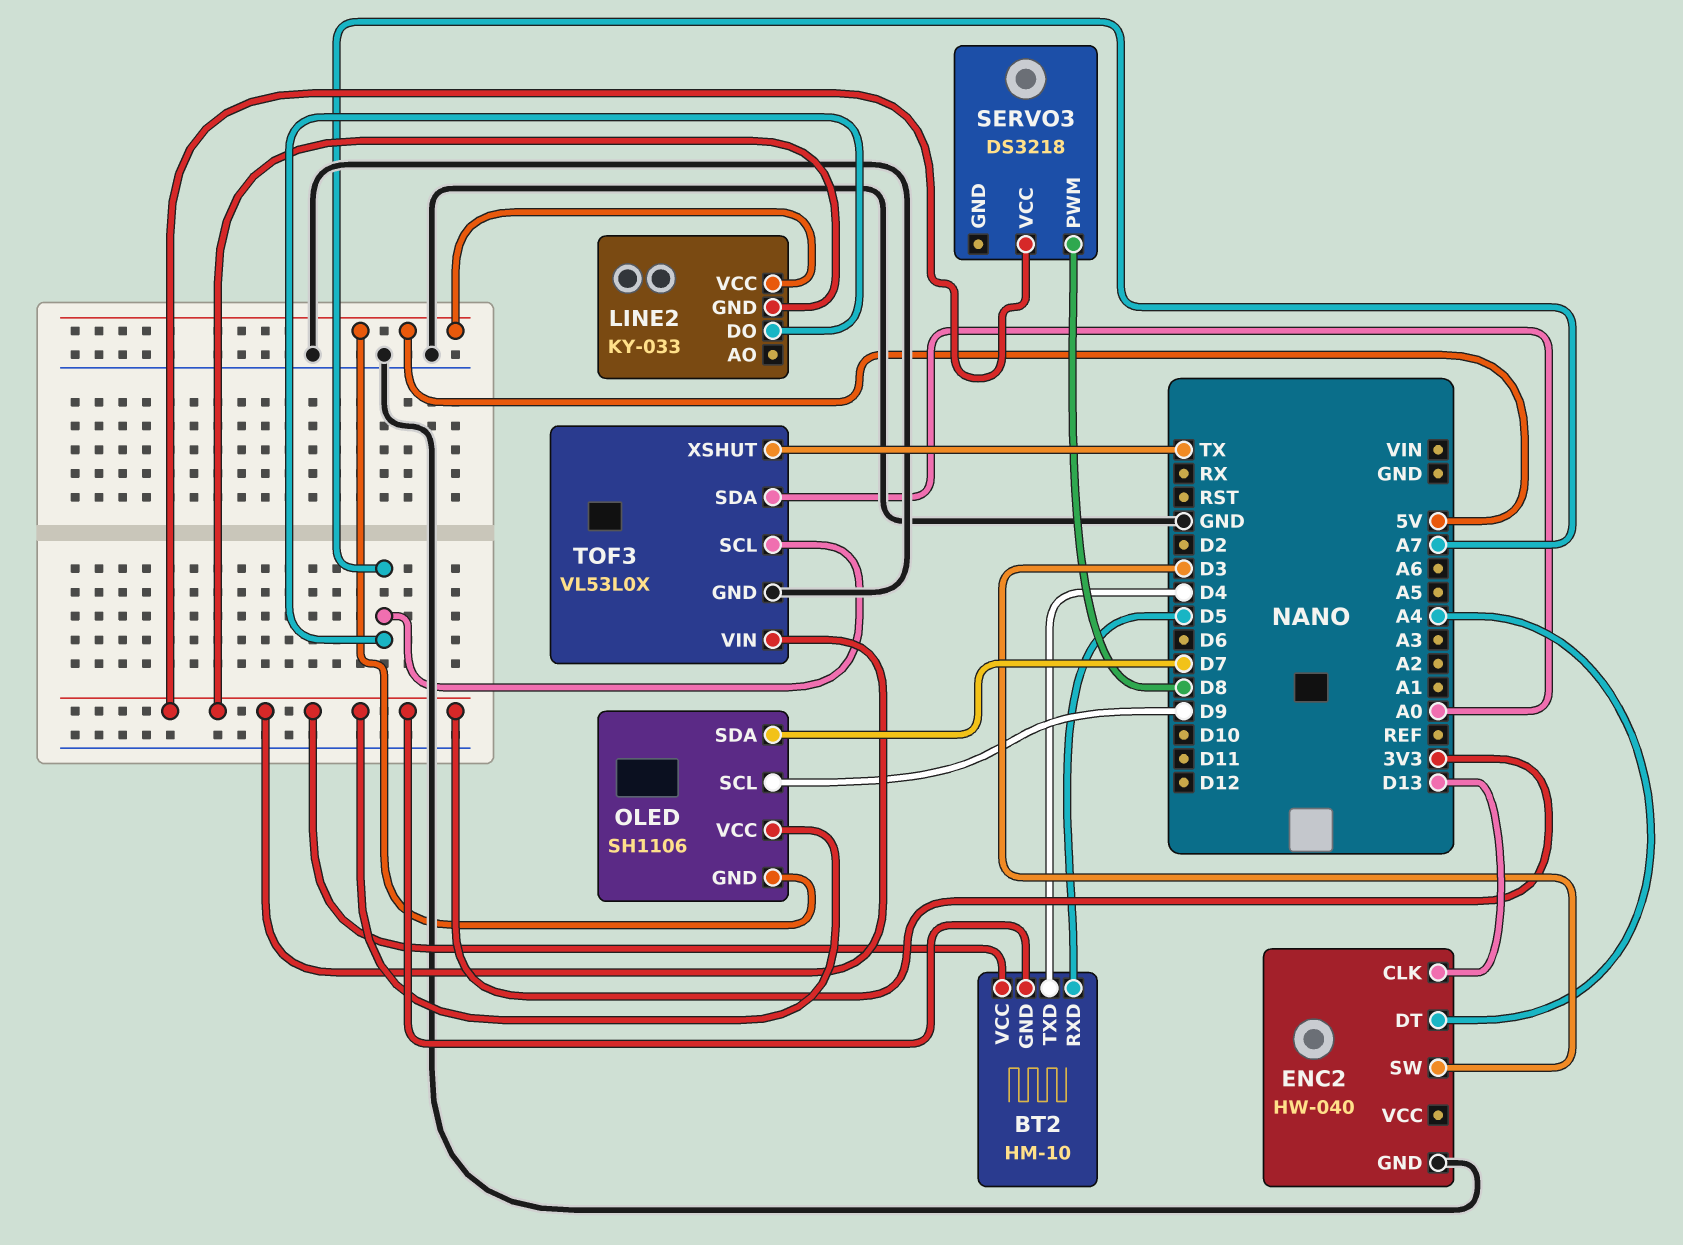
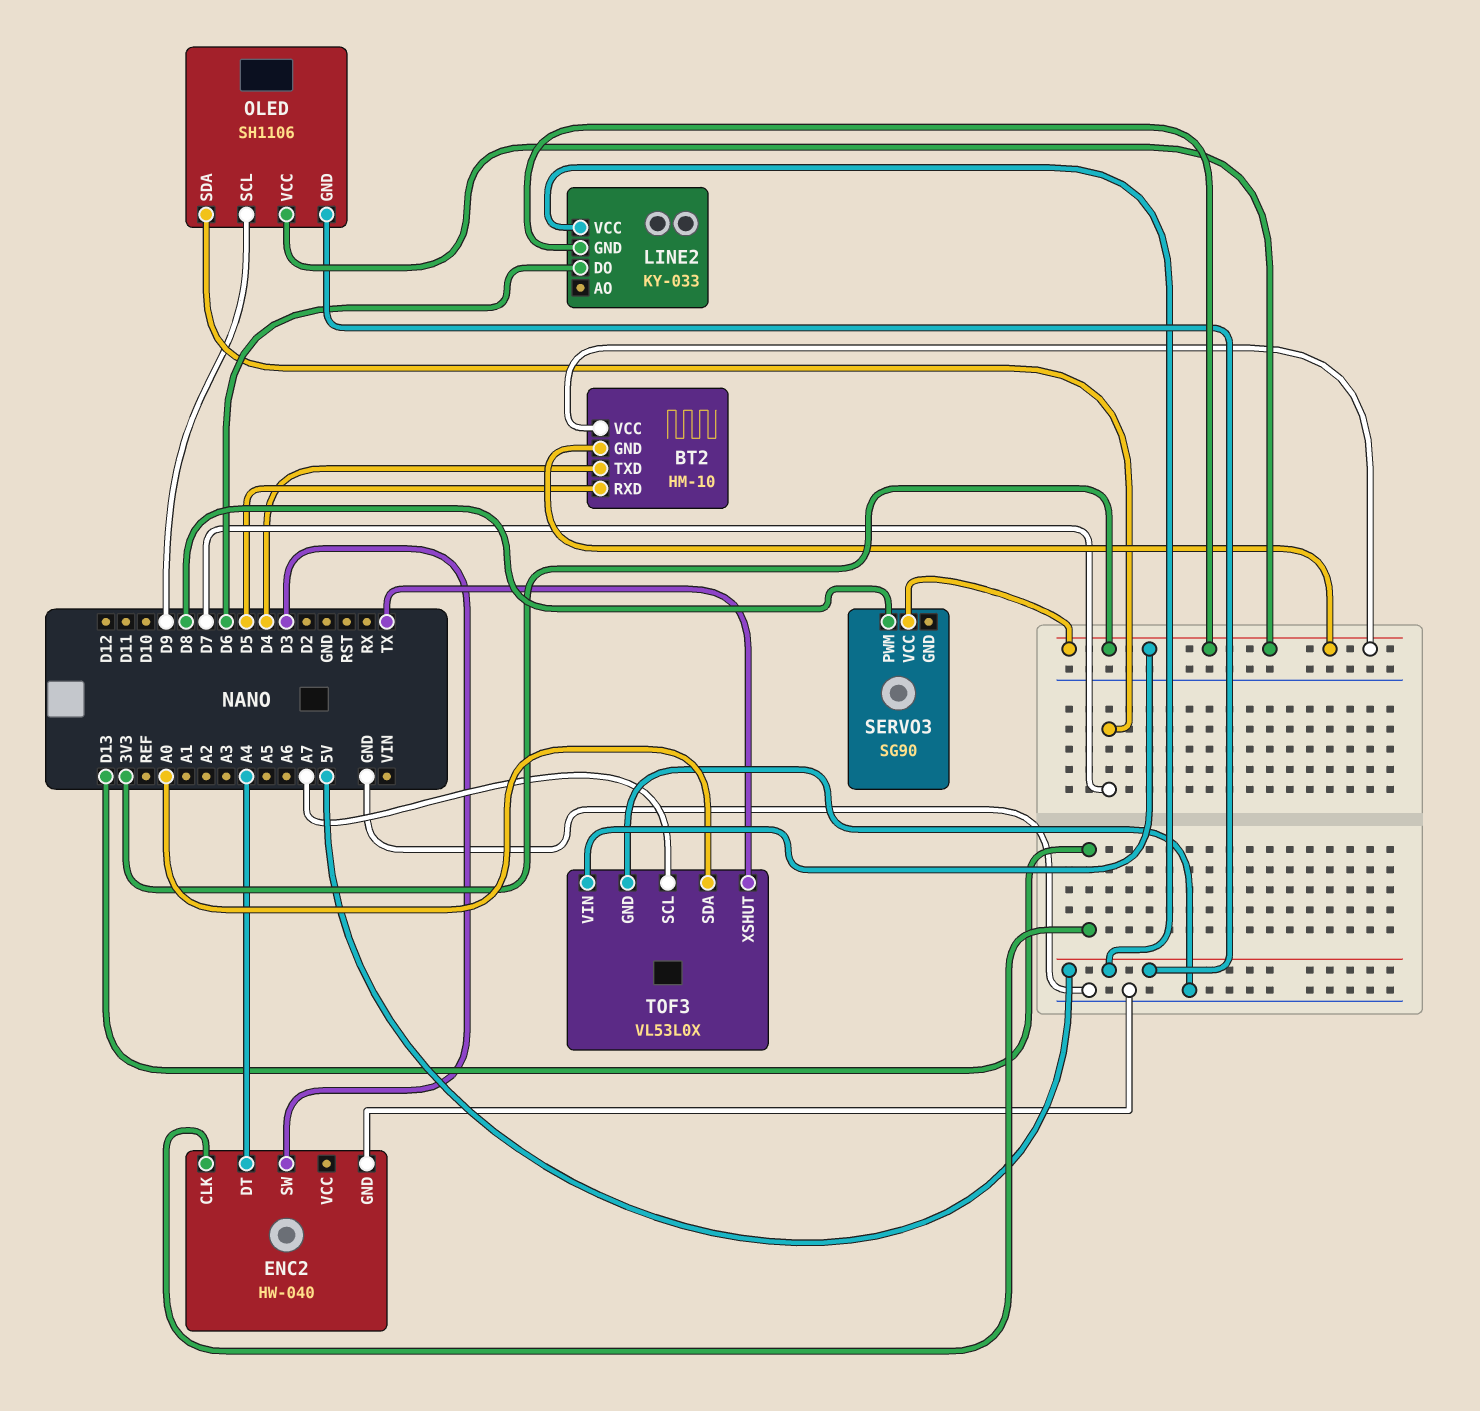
LINE2 pin DO: A7 -> D6
SERVO3: DS3218 -> SG90

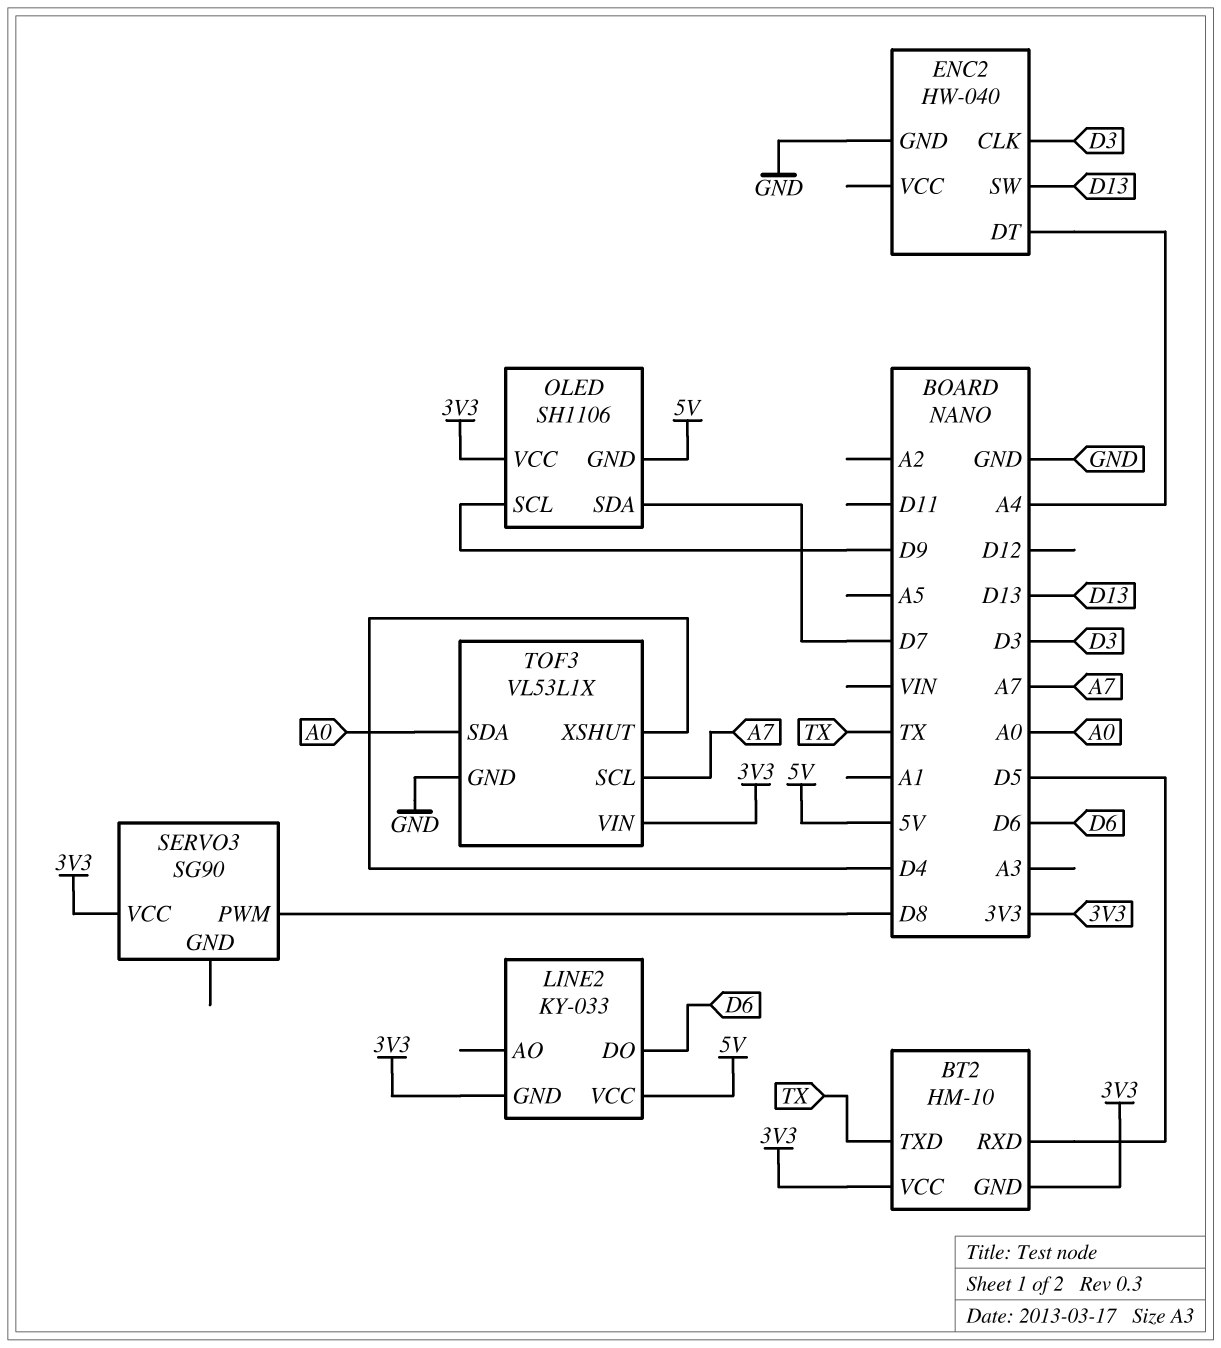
BT2 pin TXD: D4 -> TX
ENC2 pin CLK: D13 -> D3
ENC2 pin SW: D3 -> D13
TOF3: VL53L0X -> VL53L1X
TOF3 pin XSHUT: TX -> D4

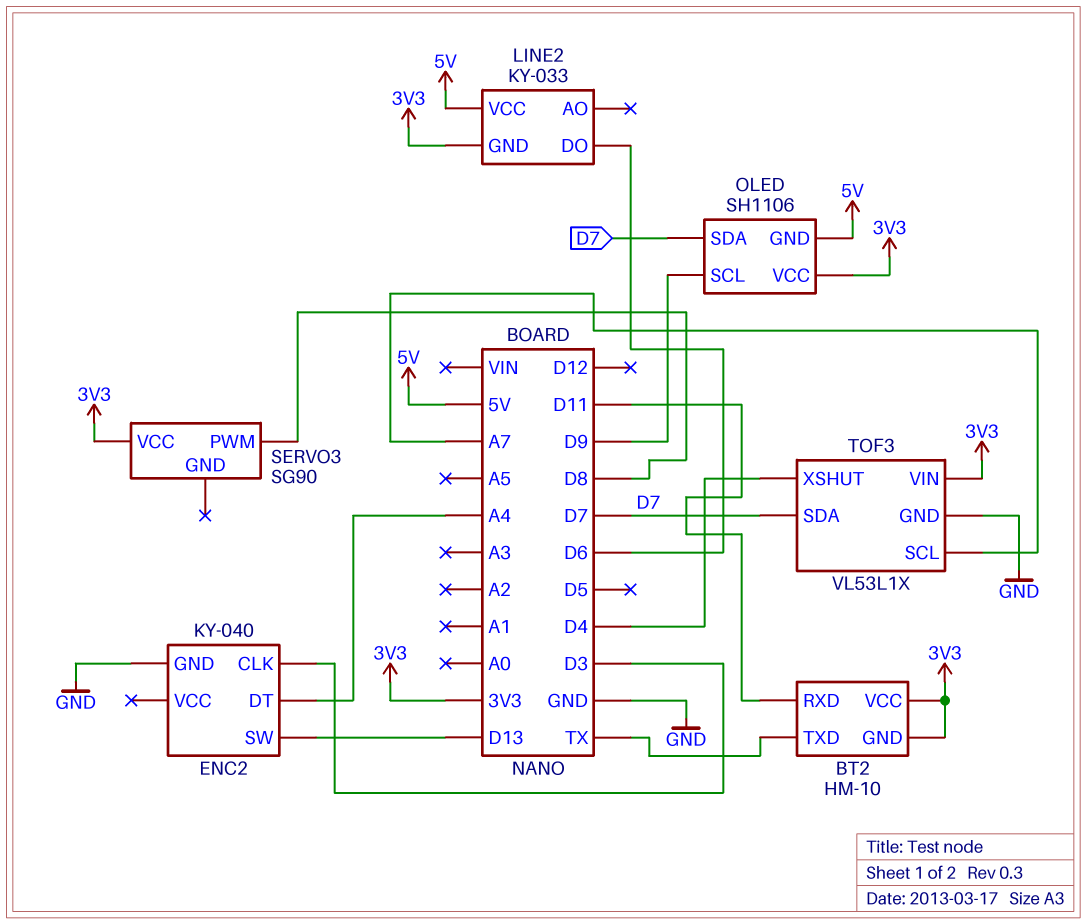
BT2 pin RXD: D5 -> D11
ENC2: HW-040 -> KY-040
TOF3 pin SDA: A0 -> D7

